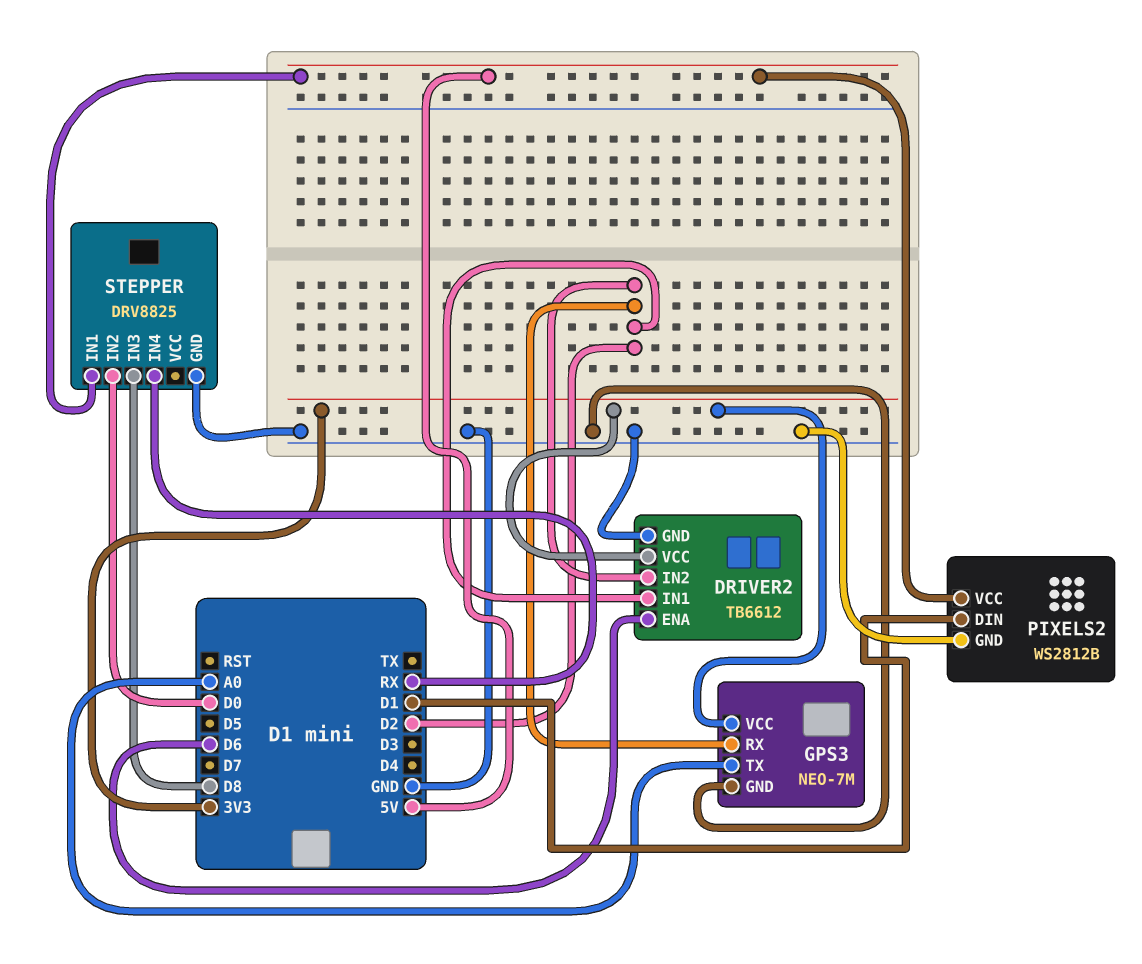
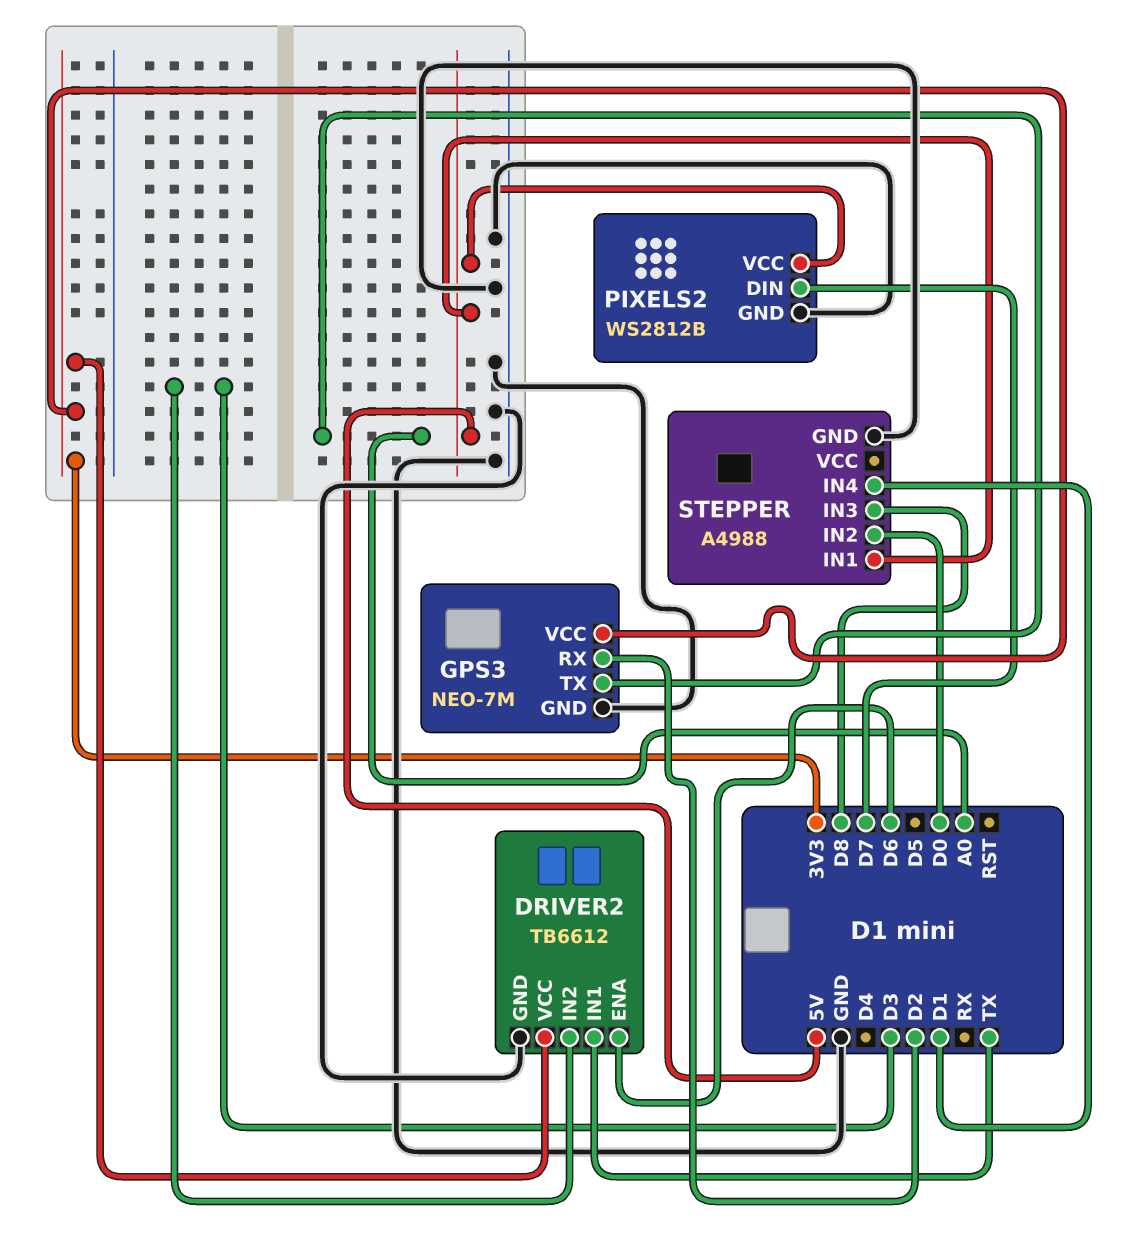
DRIVER2 pin IN1: D2 -> TX
DRIVER2 pin IN2: D2 -> D3
PIXELS2 pin DIN: D1 -> D7
STEPPER: DRV8825 -> A4988
STEPPER pin IN4: RX -> D1

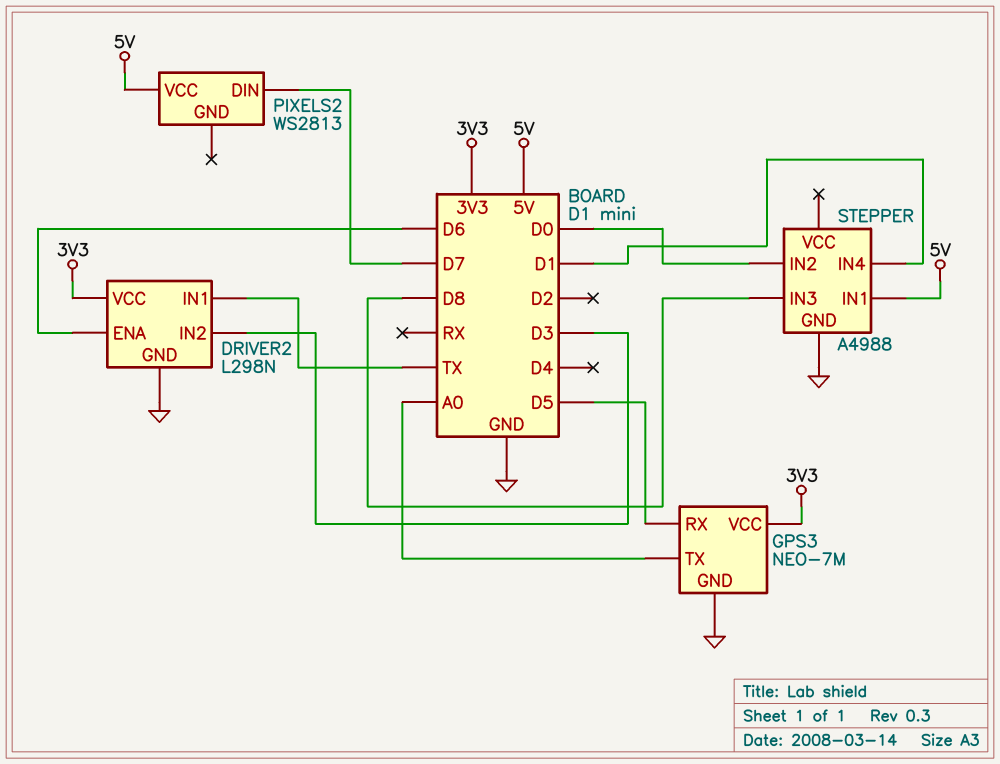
DRIVER2: TB6612 -> L298N
GPS3 pin RX: D2 -> D5
PIXELS2: WS2812B -> WS2813
PIXELS2 pin GND: GND -> none

